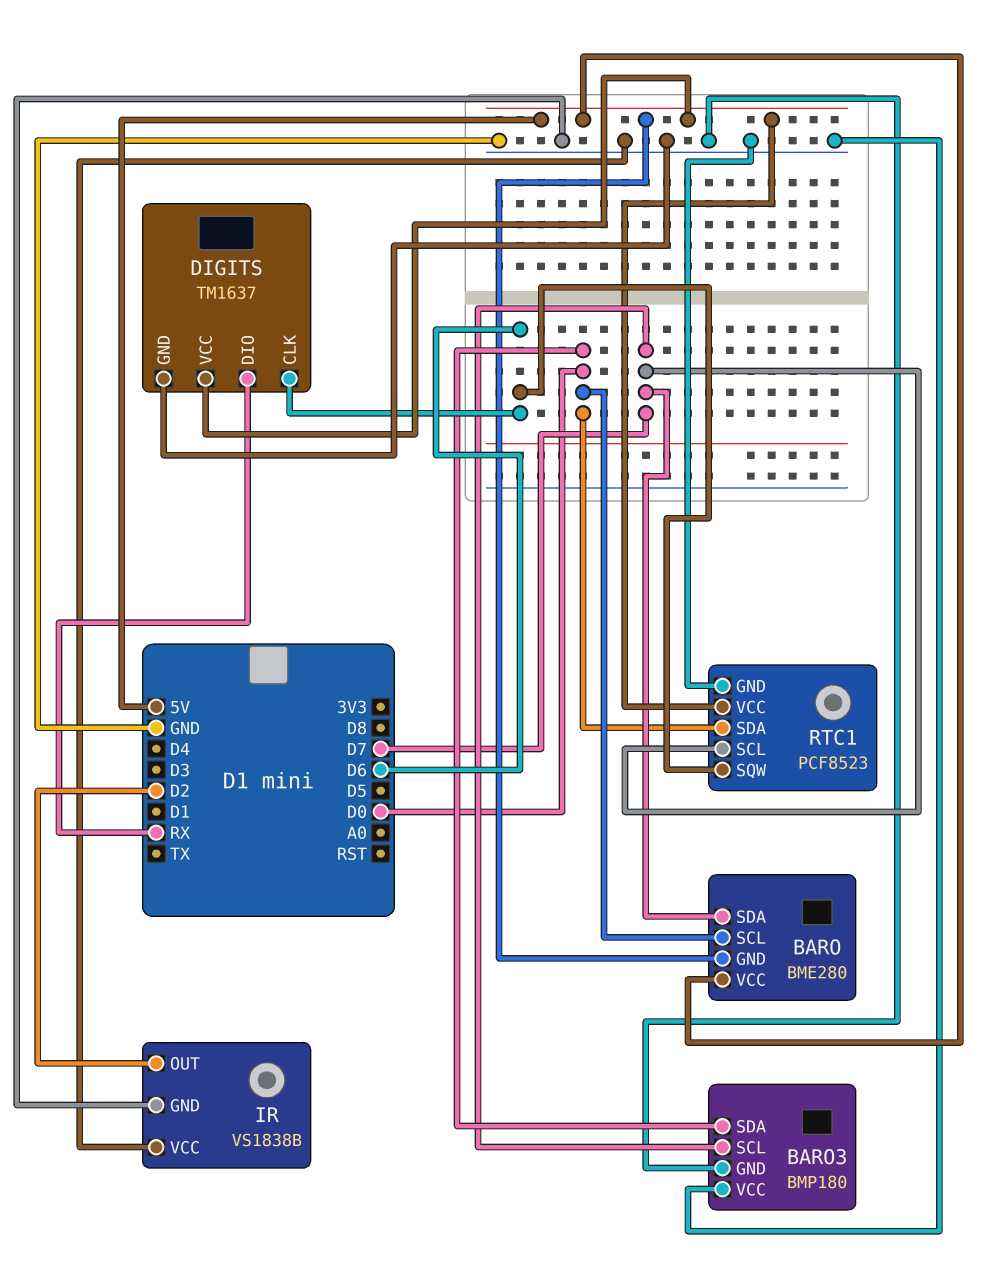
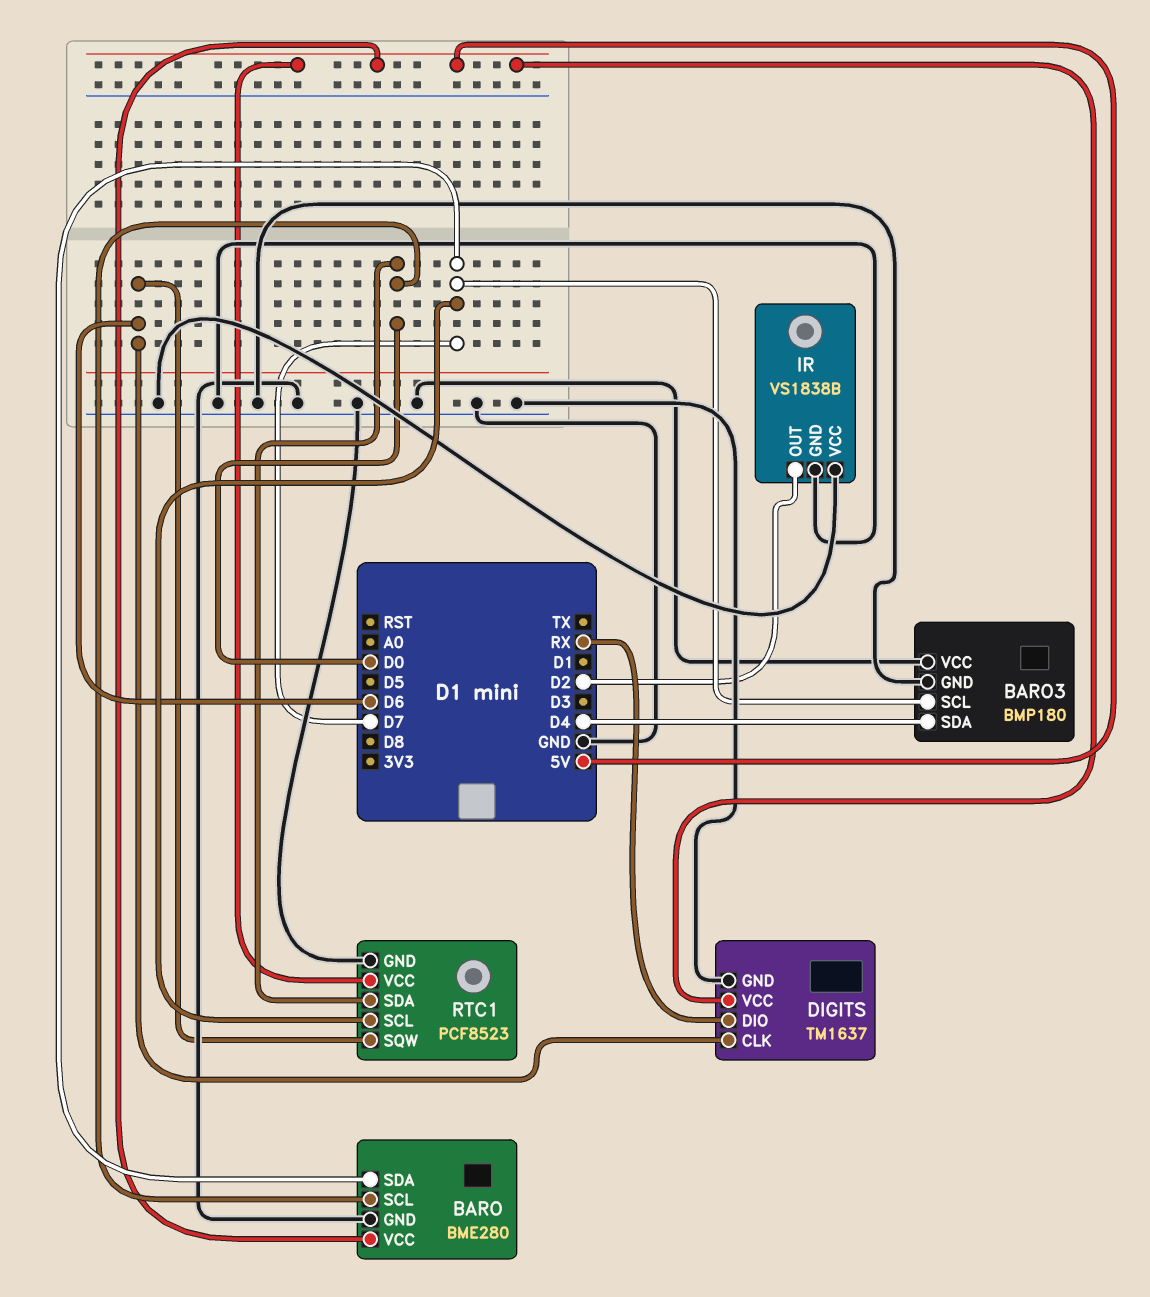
BARO pin GND: 5V -> GND
BARO3 pin SDA: D0 -> D4

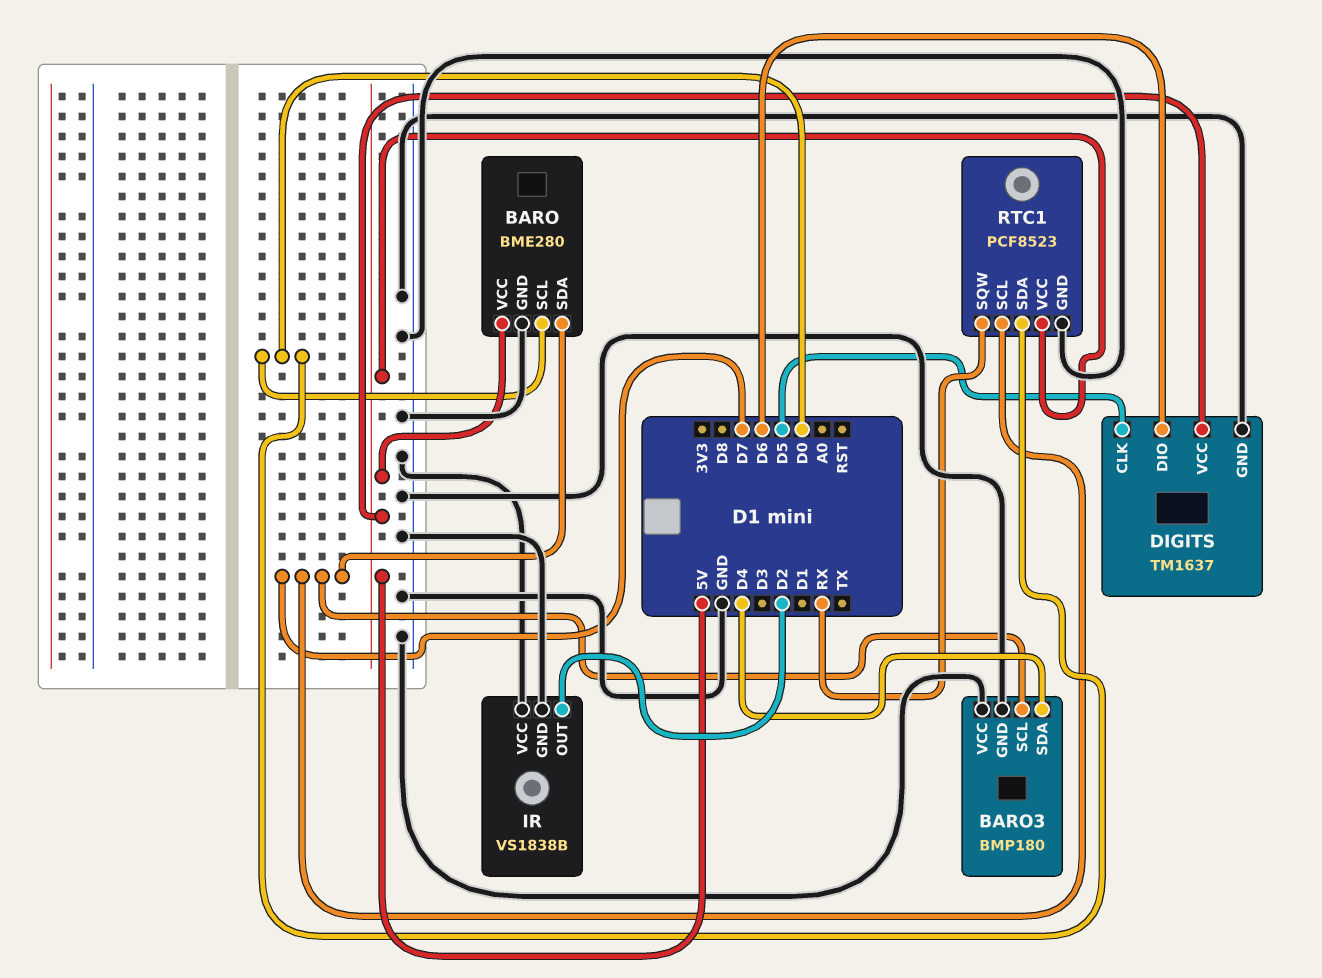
DIGITS pin CLK: D6 -> D5
DIGITS pin DIO: RX -> D6
RTC1 pin SQW: D6 -> RX

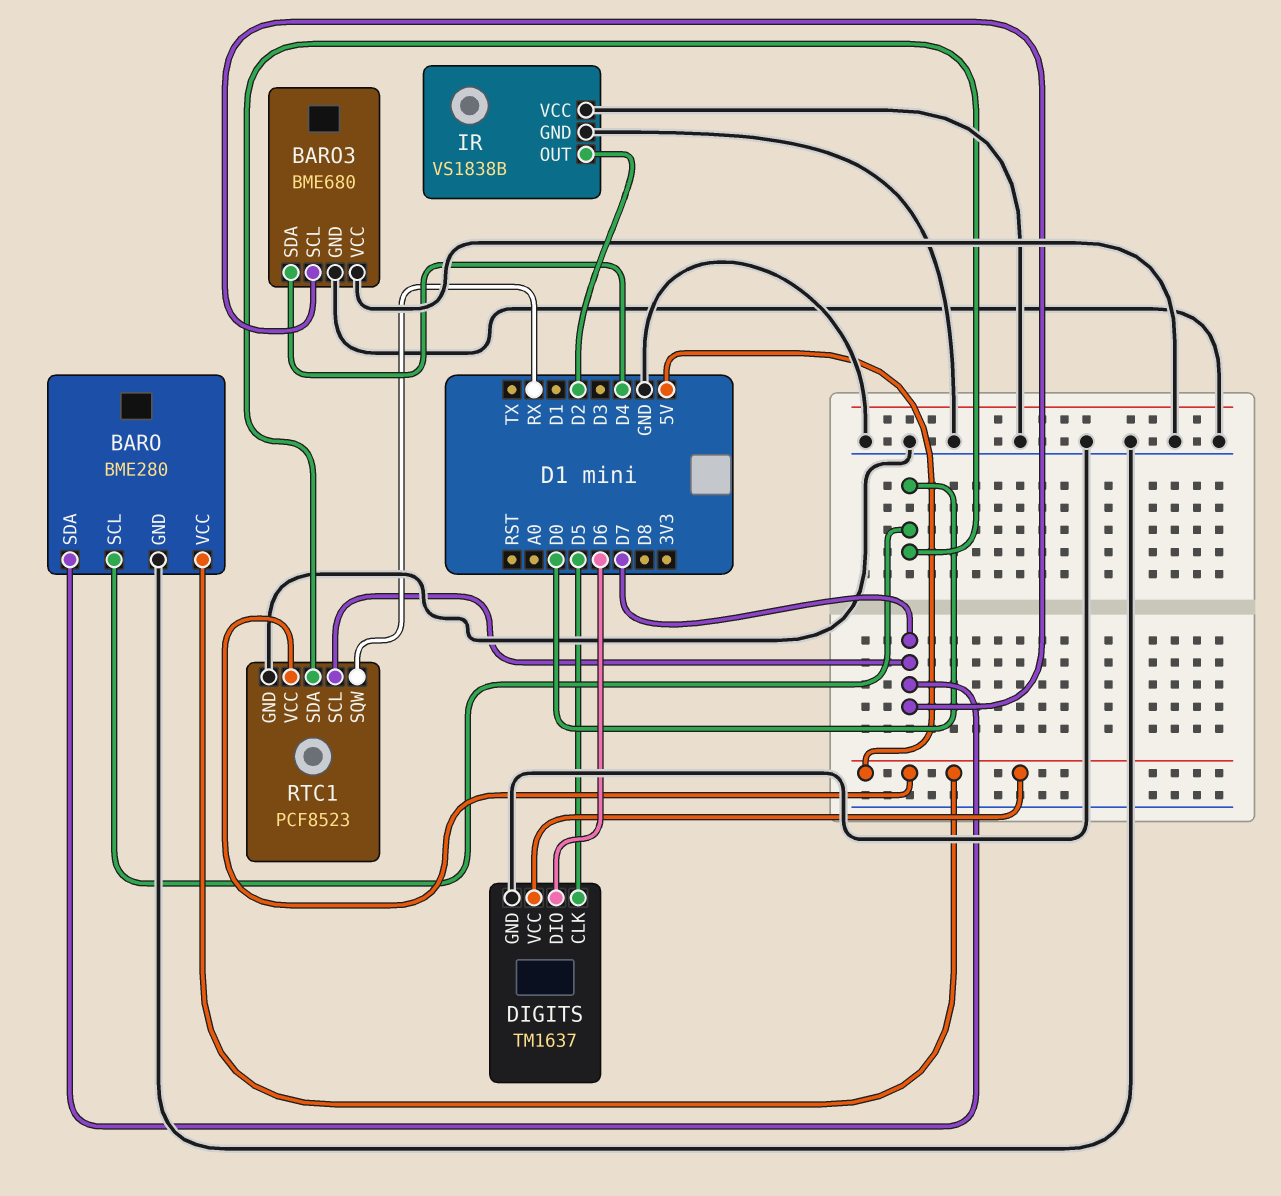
BARO3: BMP180 -> BME680

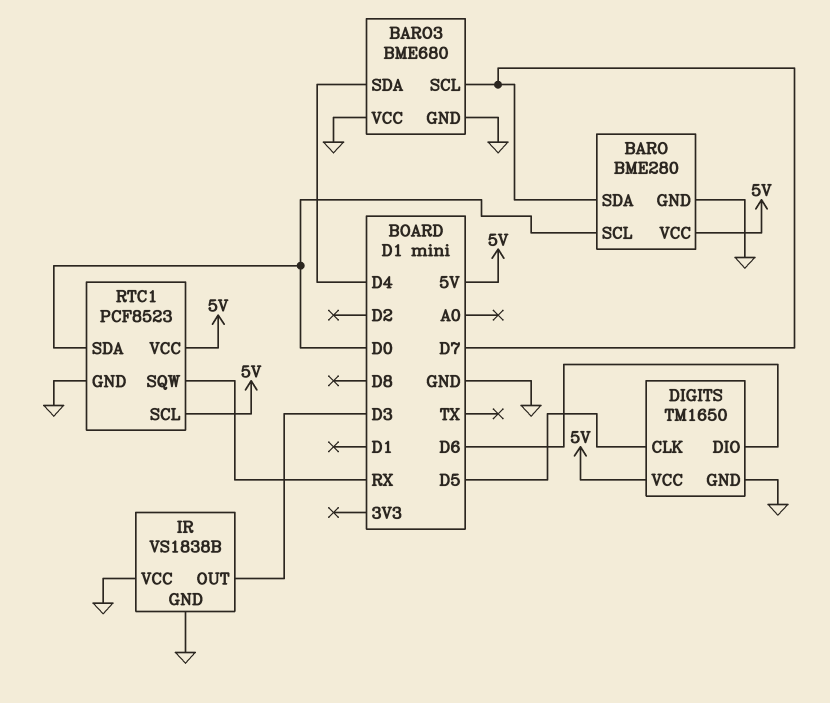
DIGITS: TM1637 -> TM1650
IR pin OUT: D2 -> D3
RTC1 pin SCL: D7 -> 5V

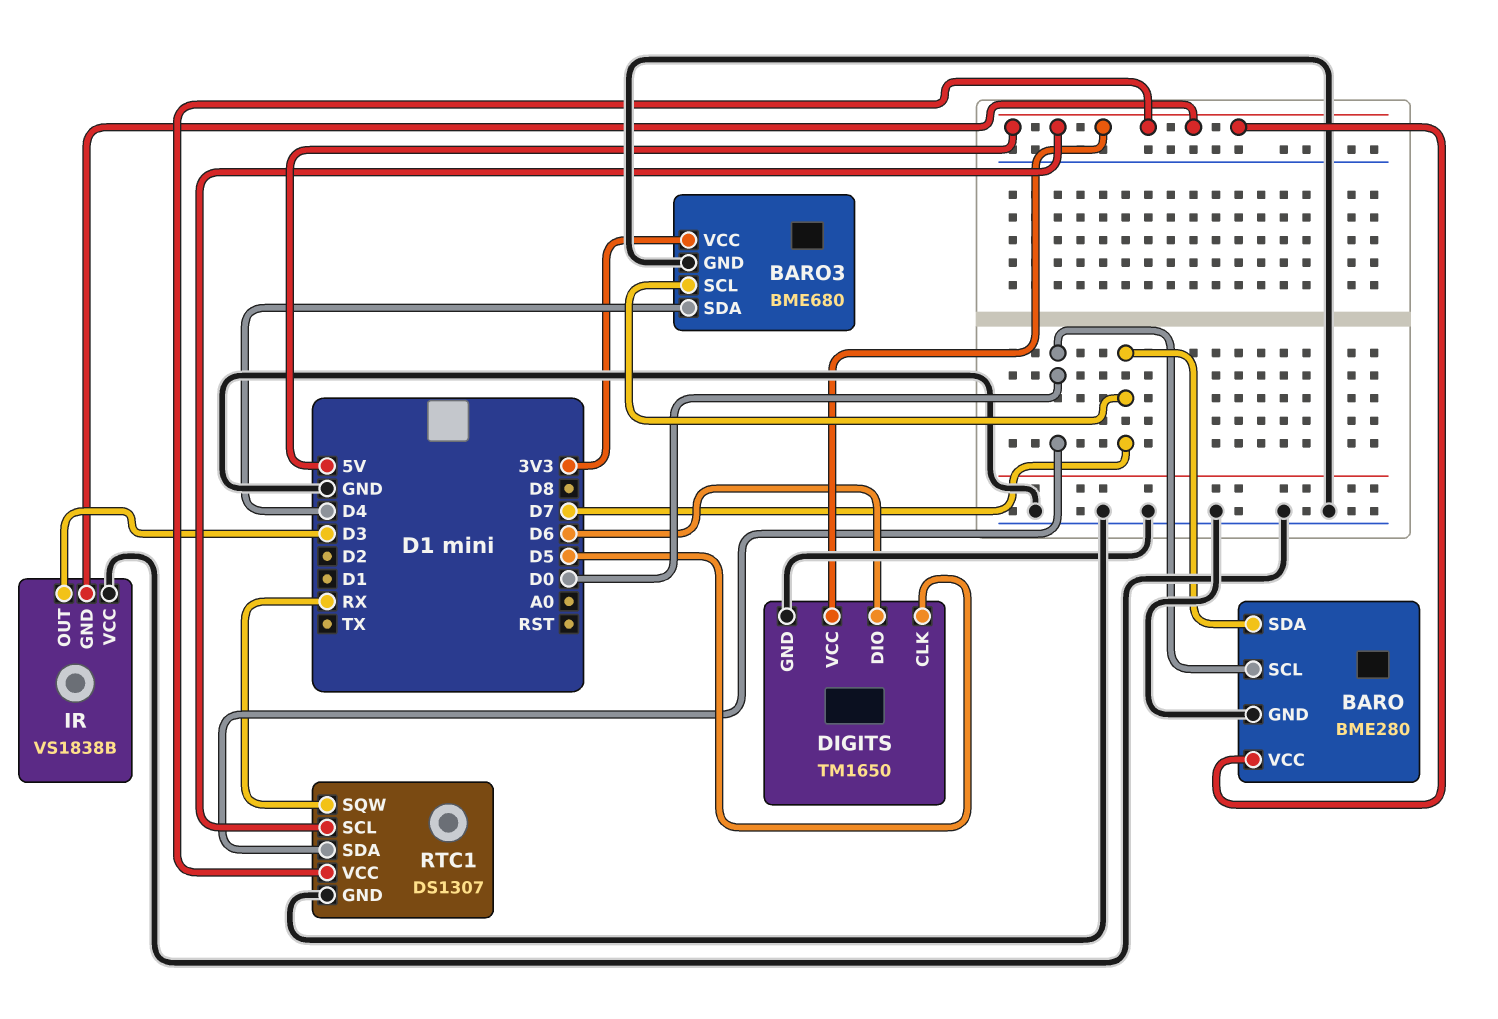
BARO3 pin VCC: GND -> 3V3
IR pin GND: GND -> 5V
RTC1: PCF8523 -> DS1307

